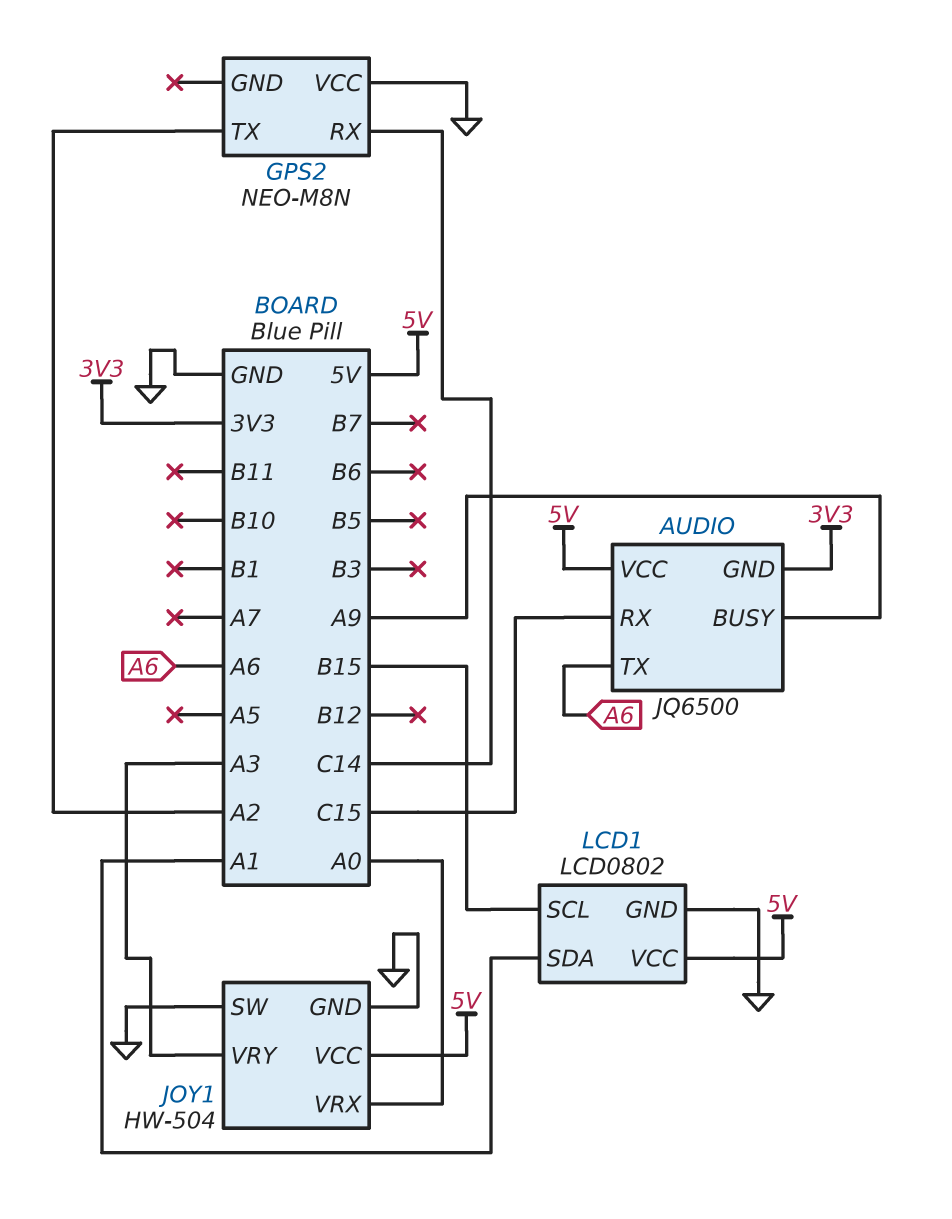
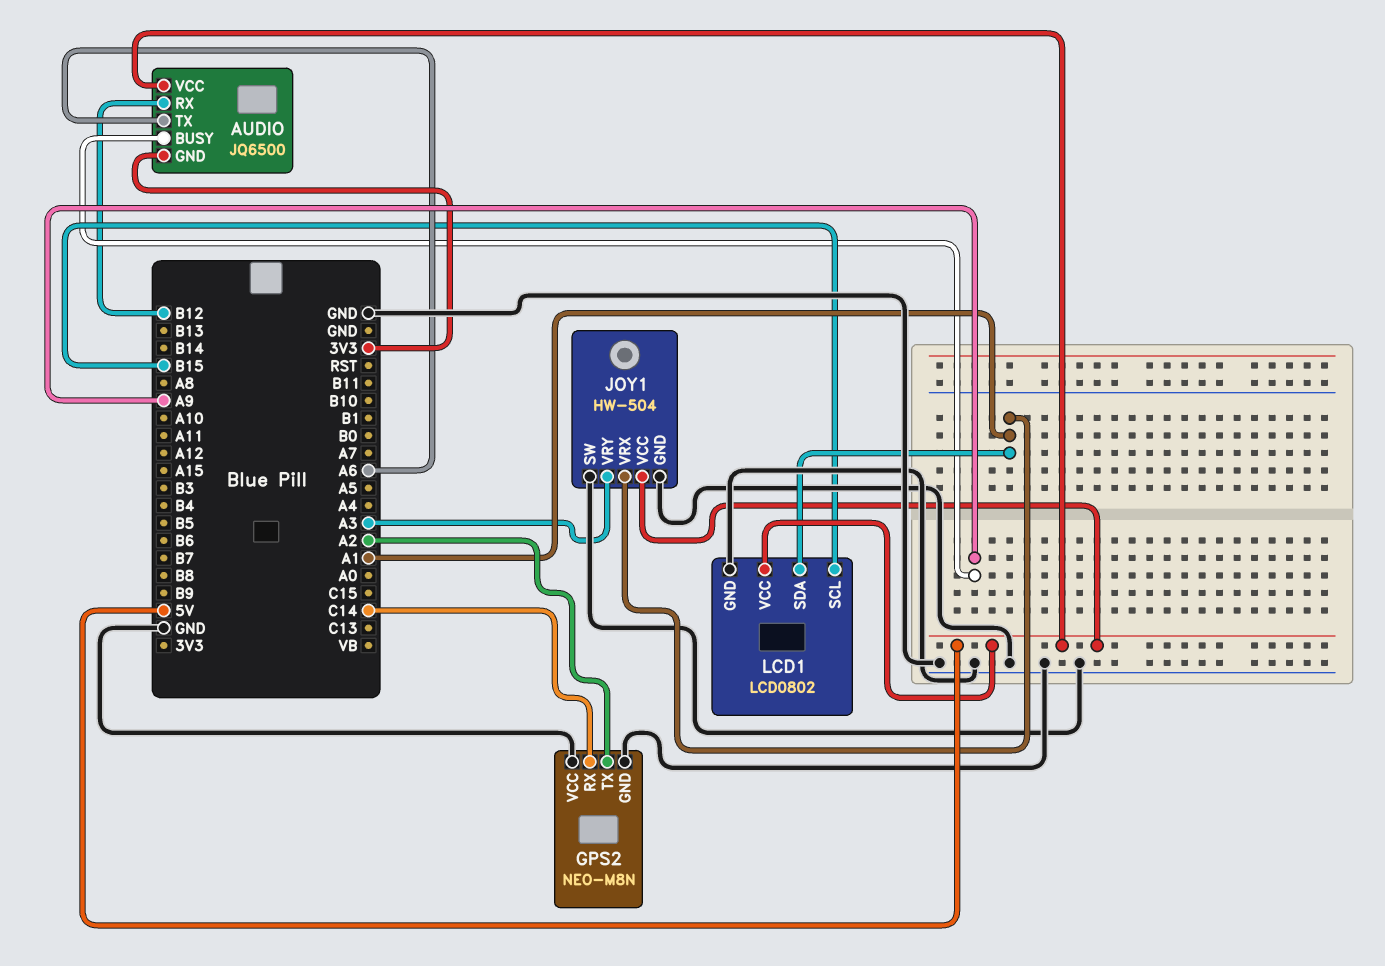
AUDIO pin RX: C15 -> B12
GPS2 pin GND: none -> GND
JOY1 pin VRX: A0 -> A1

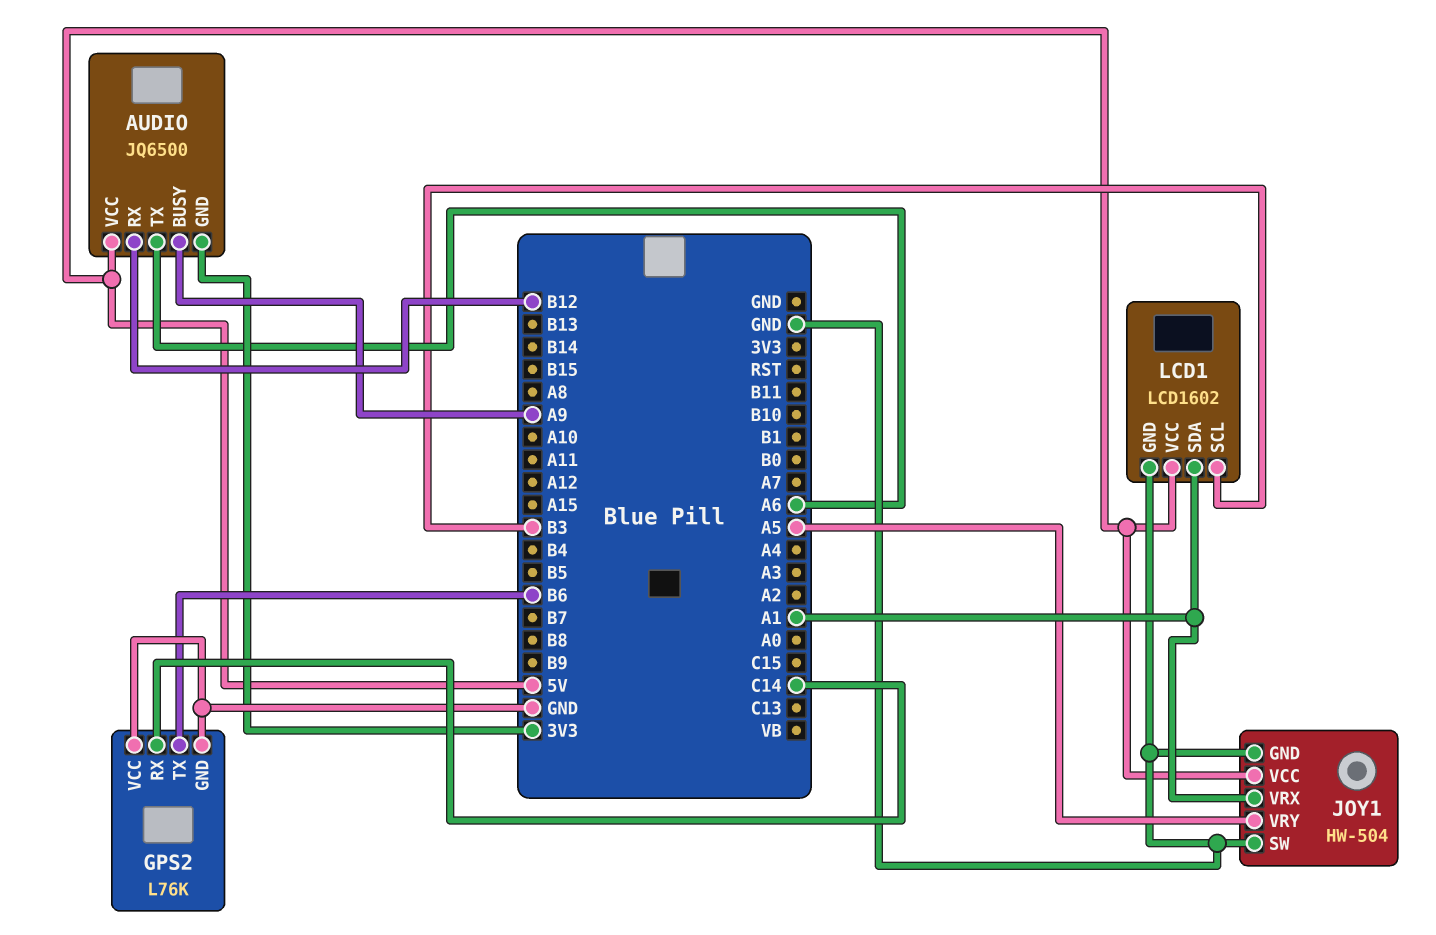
GPS2: NEO-M8N -> L76K
GPS2 pin TX: A2 -> B6
JOY1 pin VRY: A3 -> A5
LCD1: LCD0802 -> LCD1602
LCD1 pin SCL: B15 -> B3

